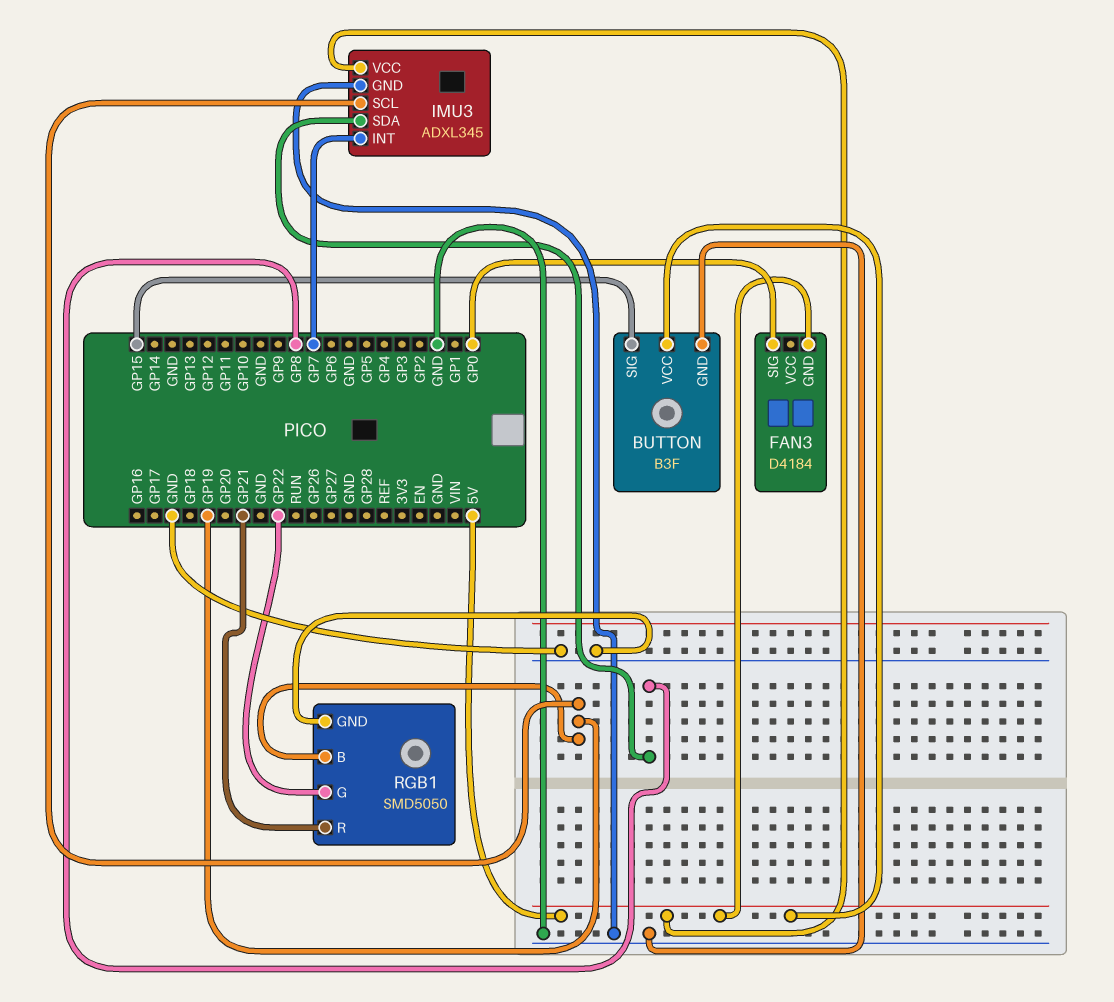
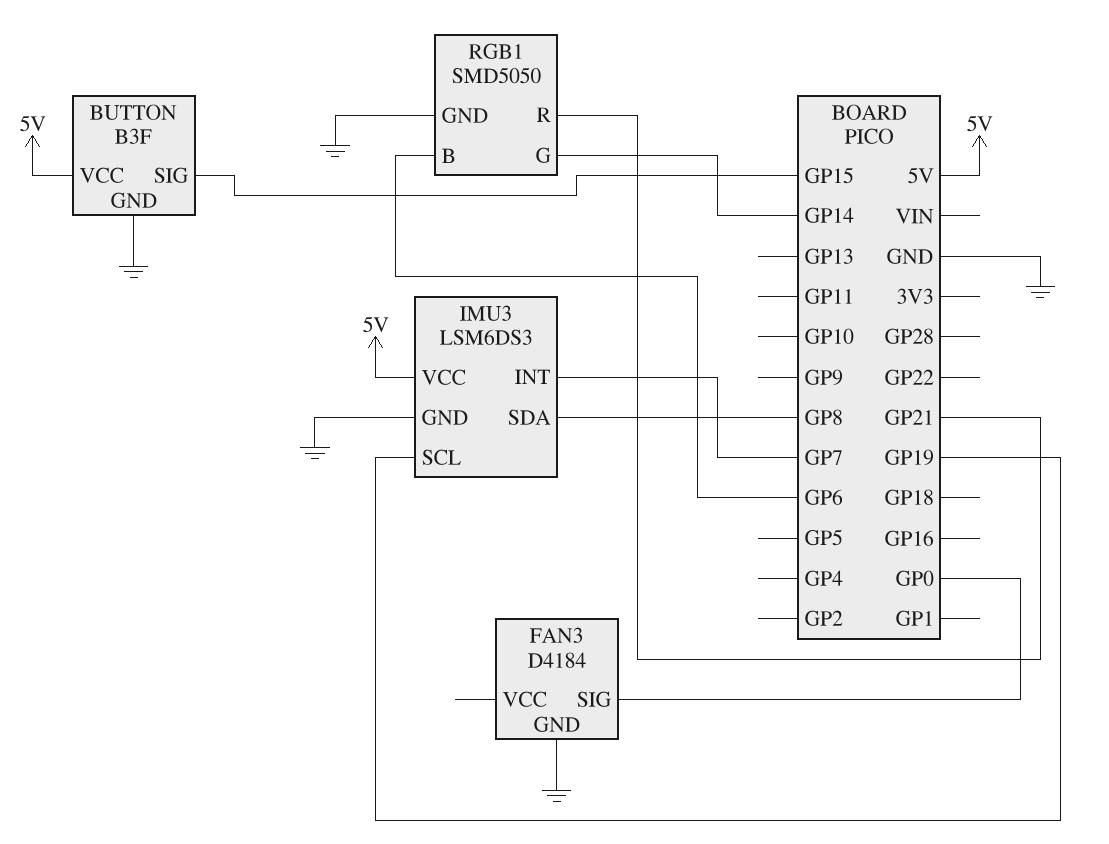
FAN3 pin GND: 5V -> GND
IMU3: ADXL345 -> LSM6DS3
RGB1 pin B: GP19 -> GP6
RGB1 pin G: GP22 -> GP14

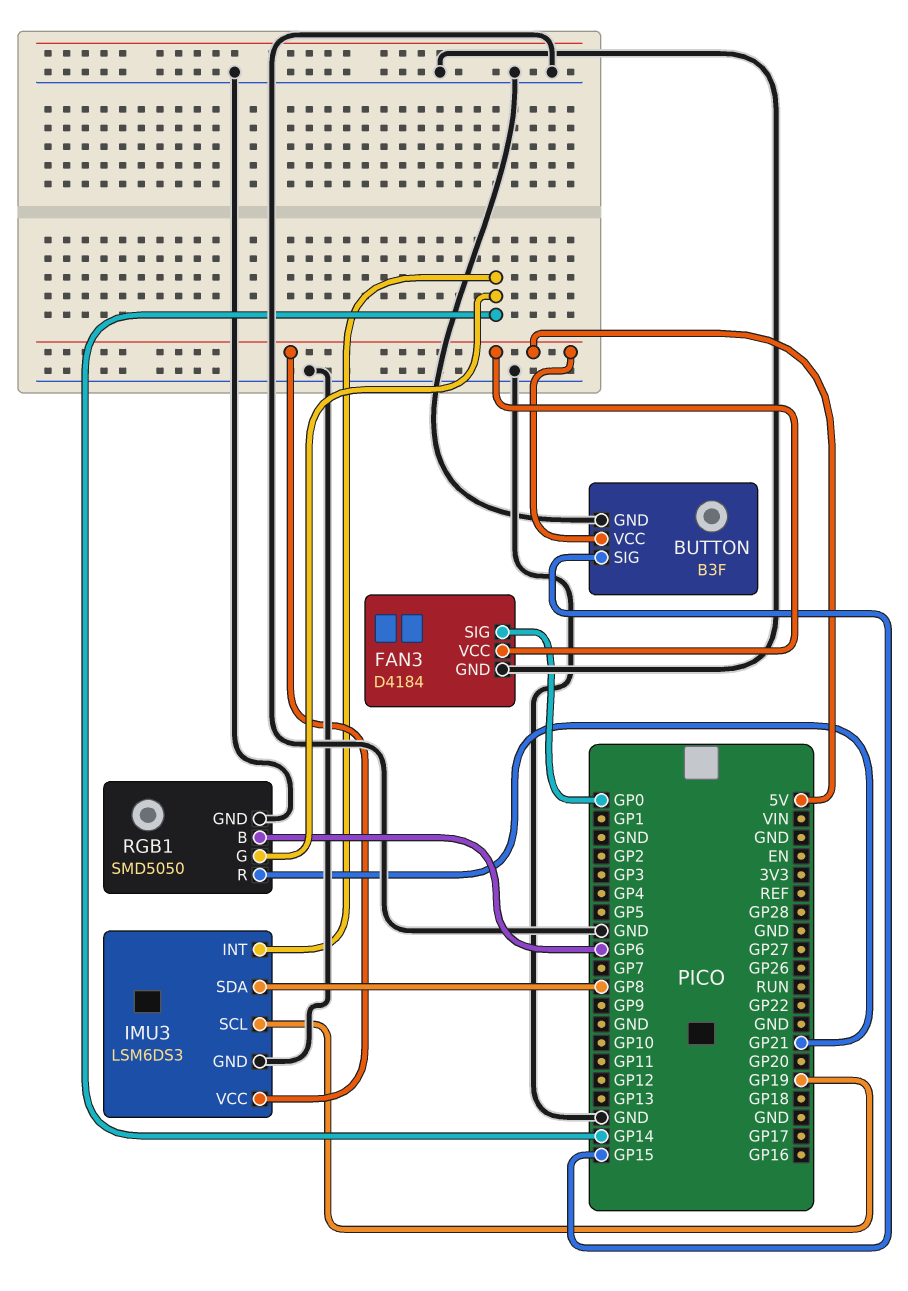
FAN3 pin VCC: none -> 5V
IMU3 pin INT: GP7 -> GP14

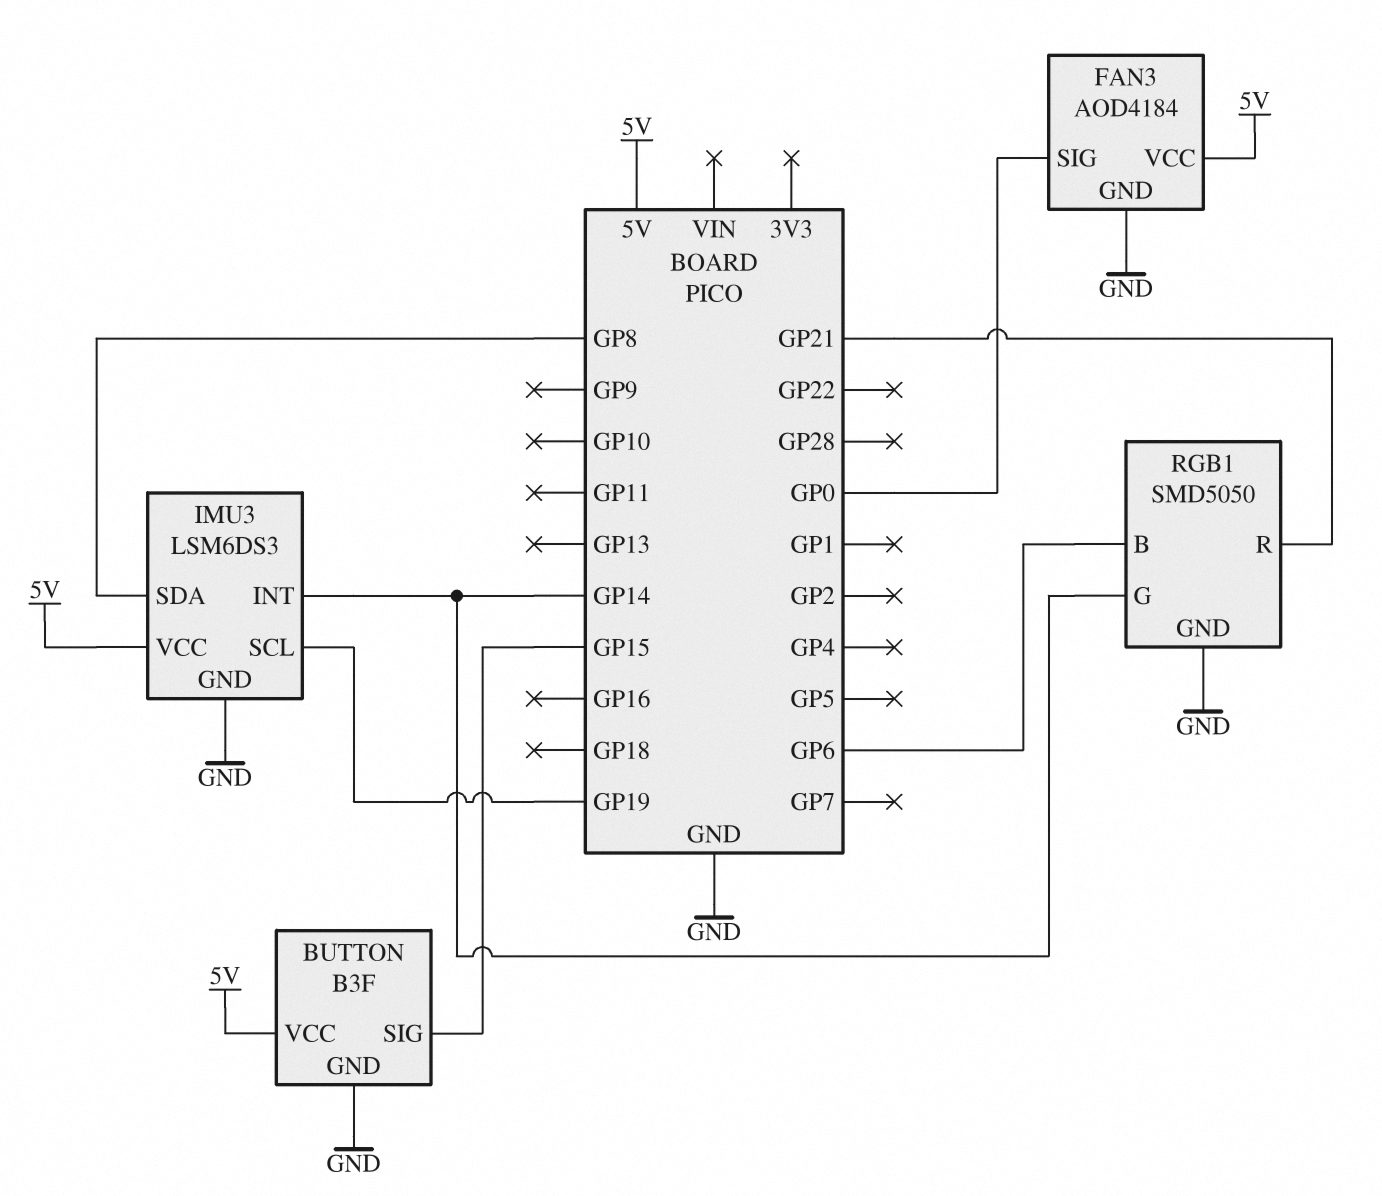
FAN3: D4184 -> AOD4184

